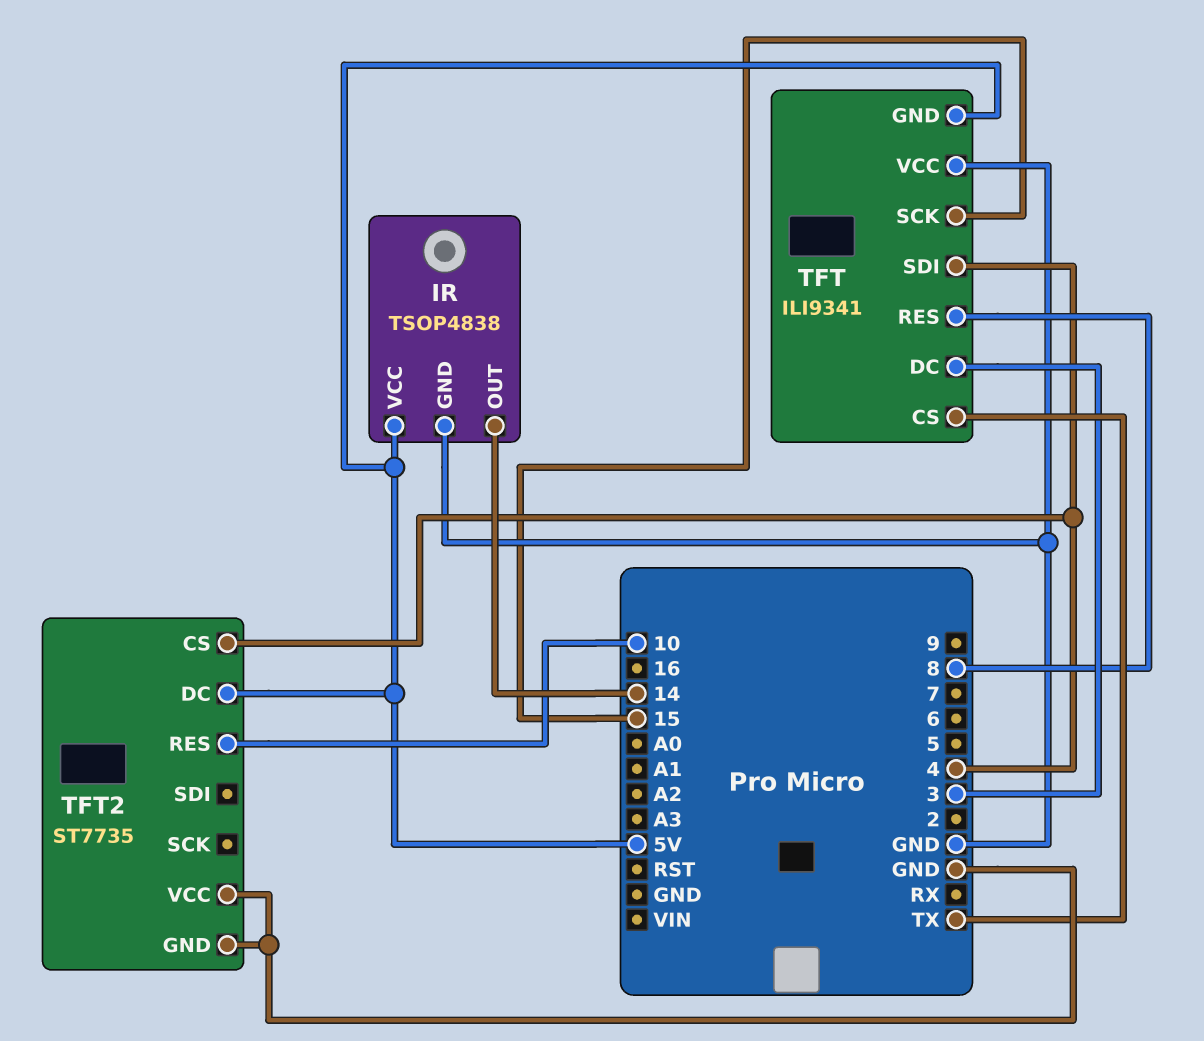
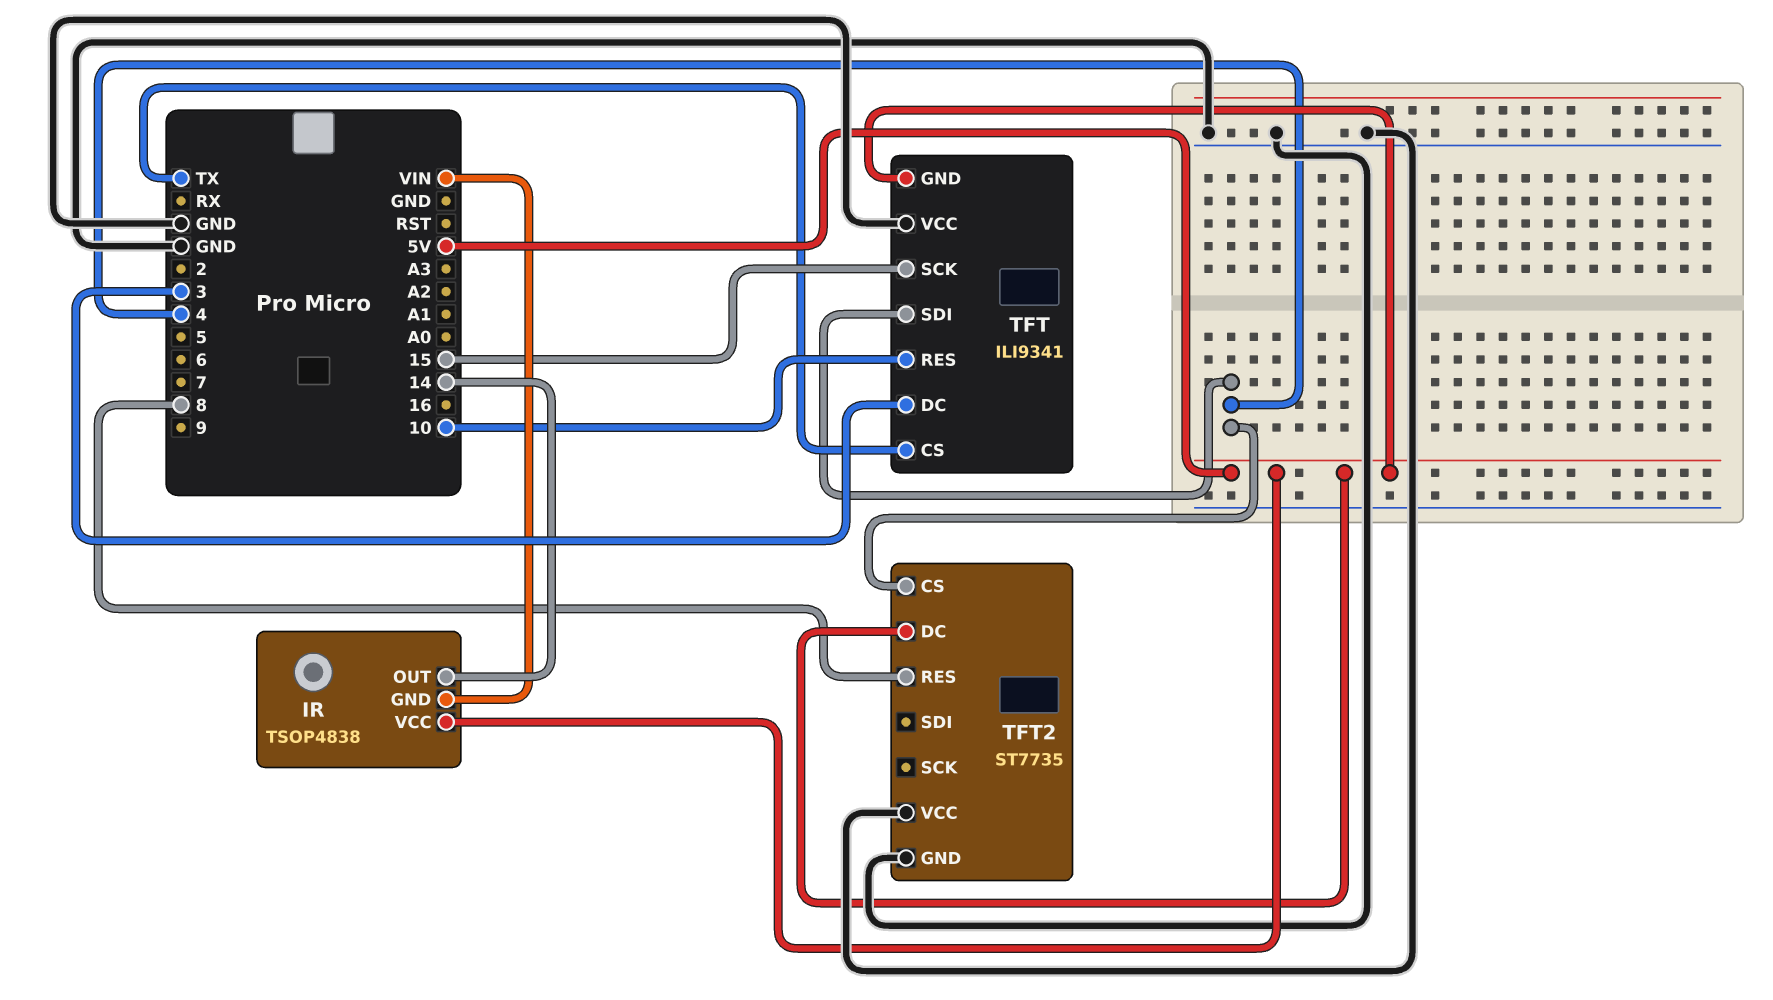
IR pin GND: GND -> VIN
TFT pin RES: 8 -> 10
TFT2 pin RES: 10 -> 8

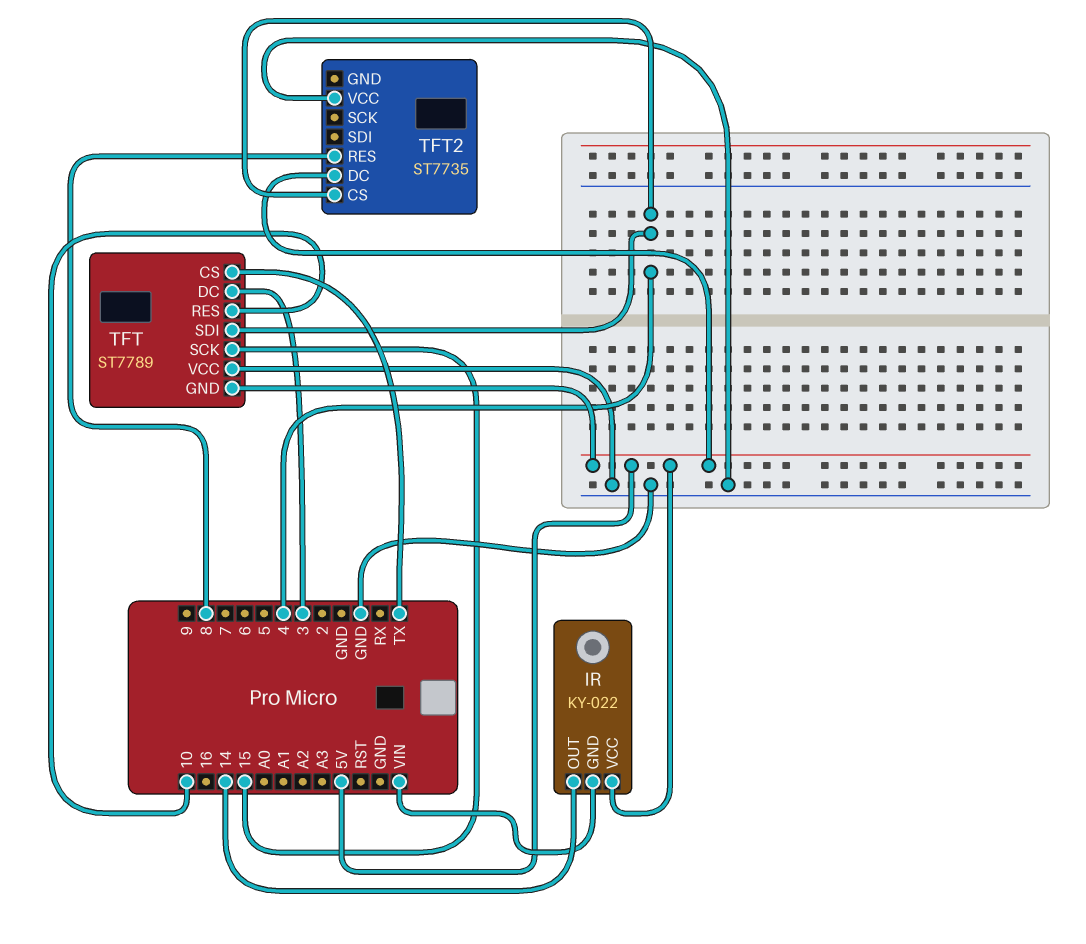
IR: TSOP4838 -> KY-022
TFT: ILI9341 -> ST7789
TFT2 pin GND: GND -> none

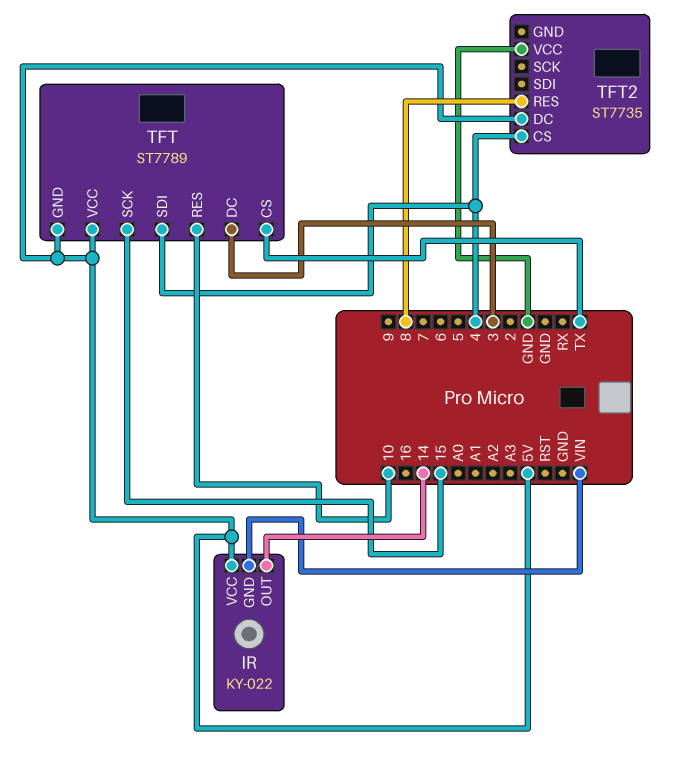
TFT pin VCC: GND -> 5V

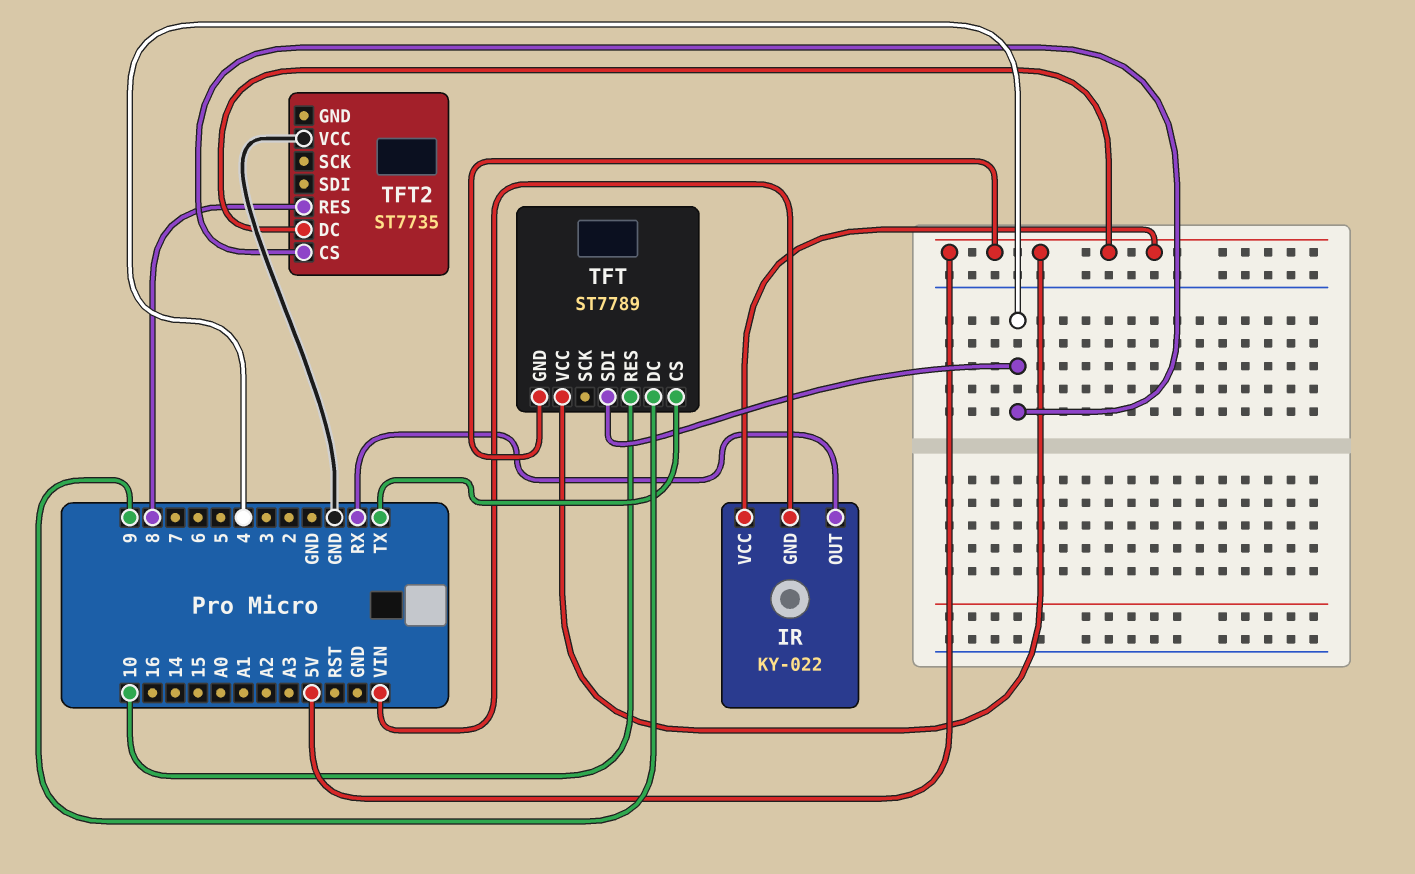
IR pin OUT: 14 -> RX
TFT pin DC: 3 -> 9
TFT pin SCK: 15 -> none

